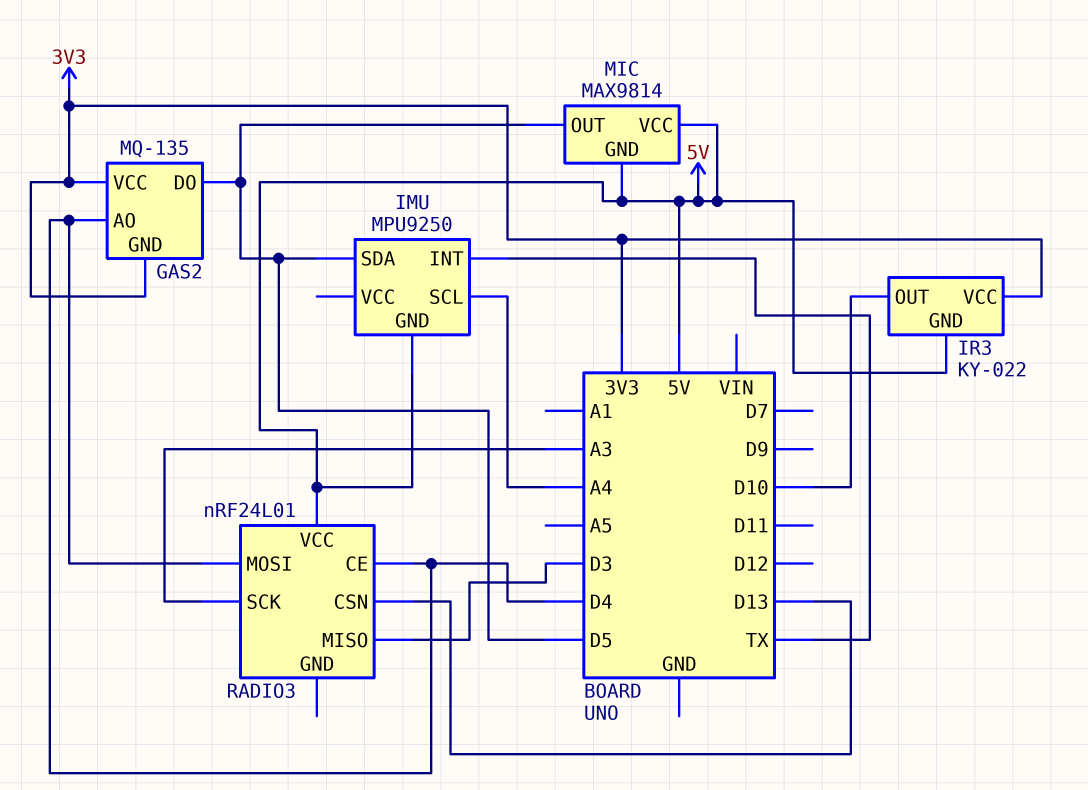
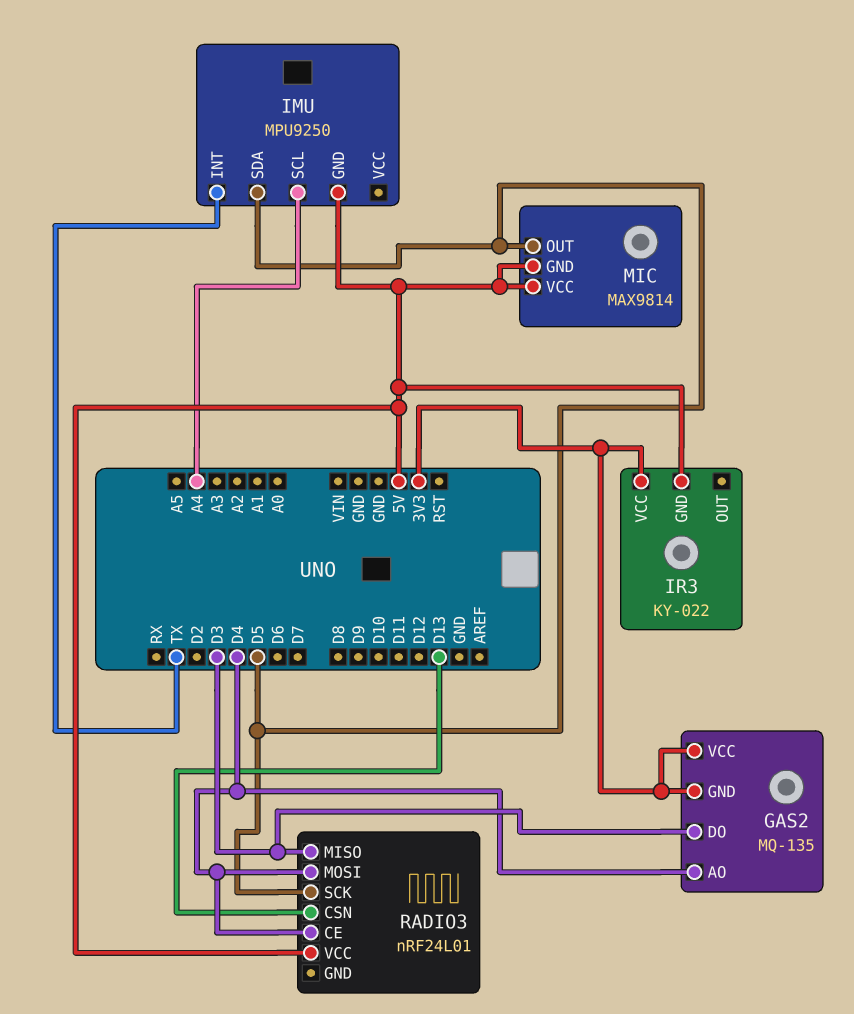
GAS2 pin DO: D5 -> D3
IR3 pin OUT: D10 -> none
RADIO3 pin SCK: A3 -> D5

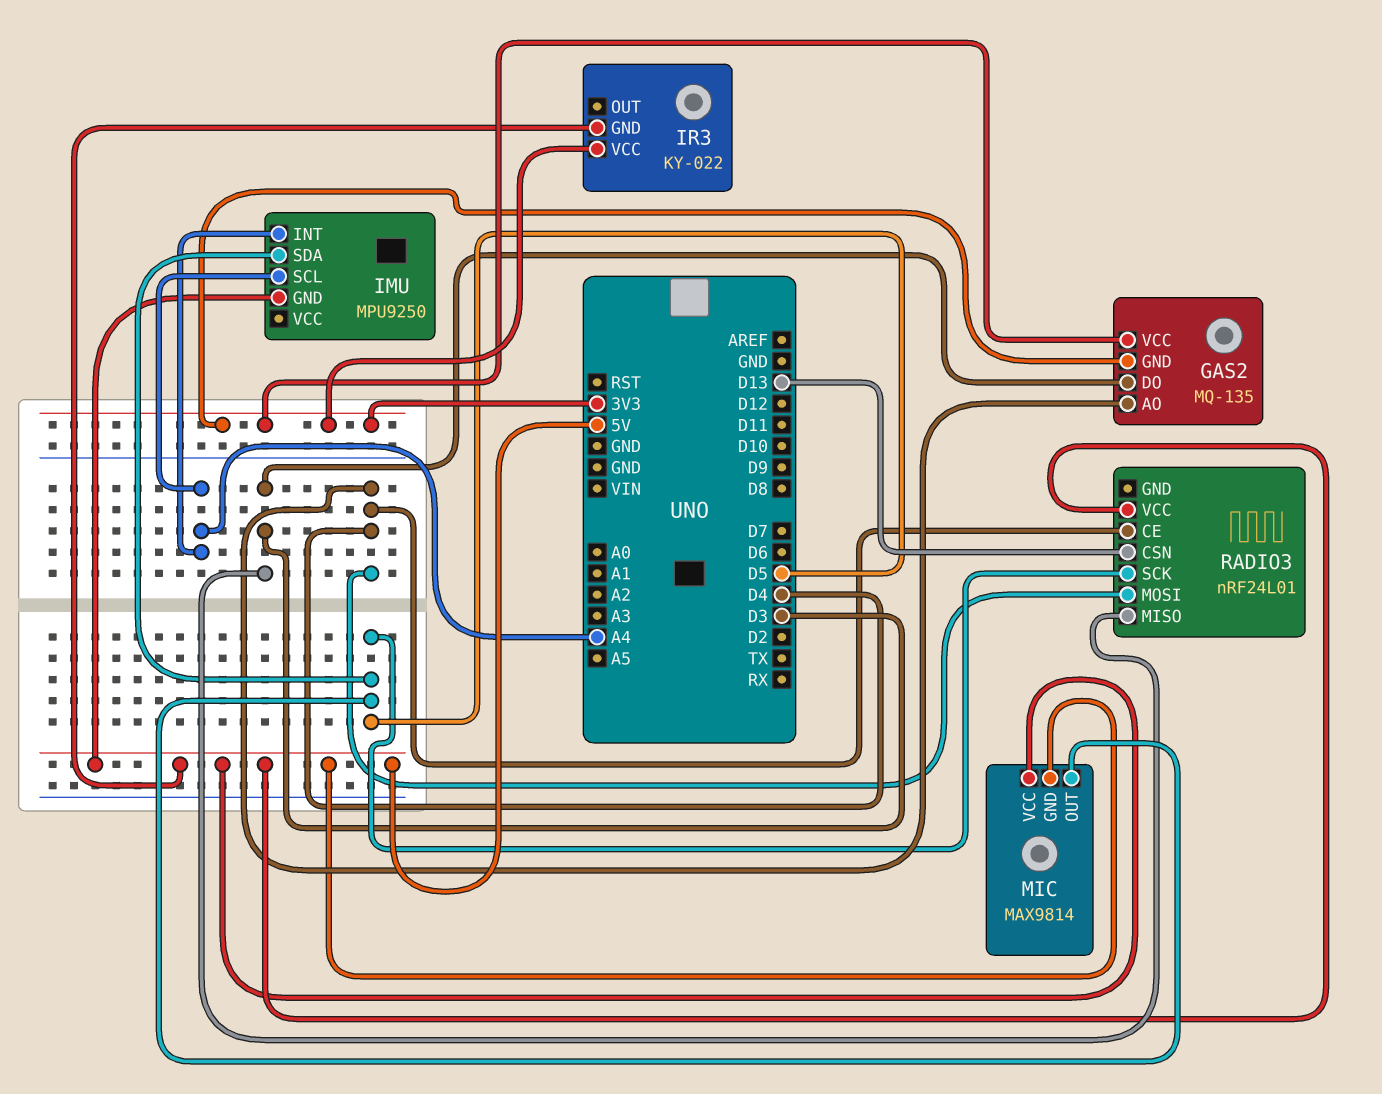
IMU pin INT: TX -> A4

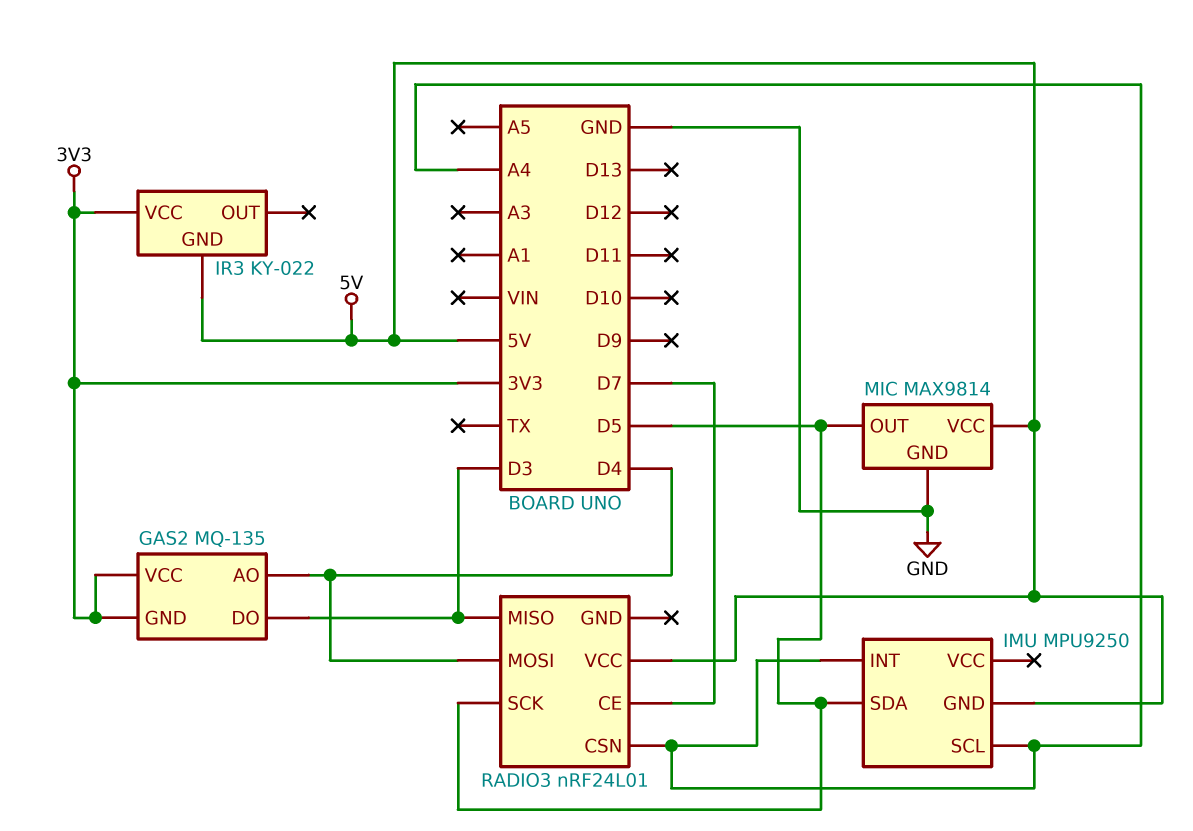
MIC pin GND: 5V -> GND
RADIO3 pin CE: D4 -> D7
RADIO3 pin CSN: D13 -> A4

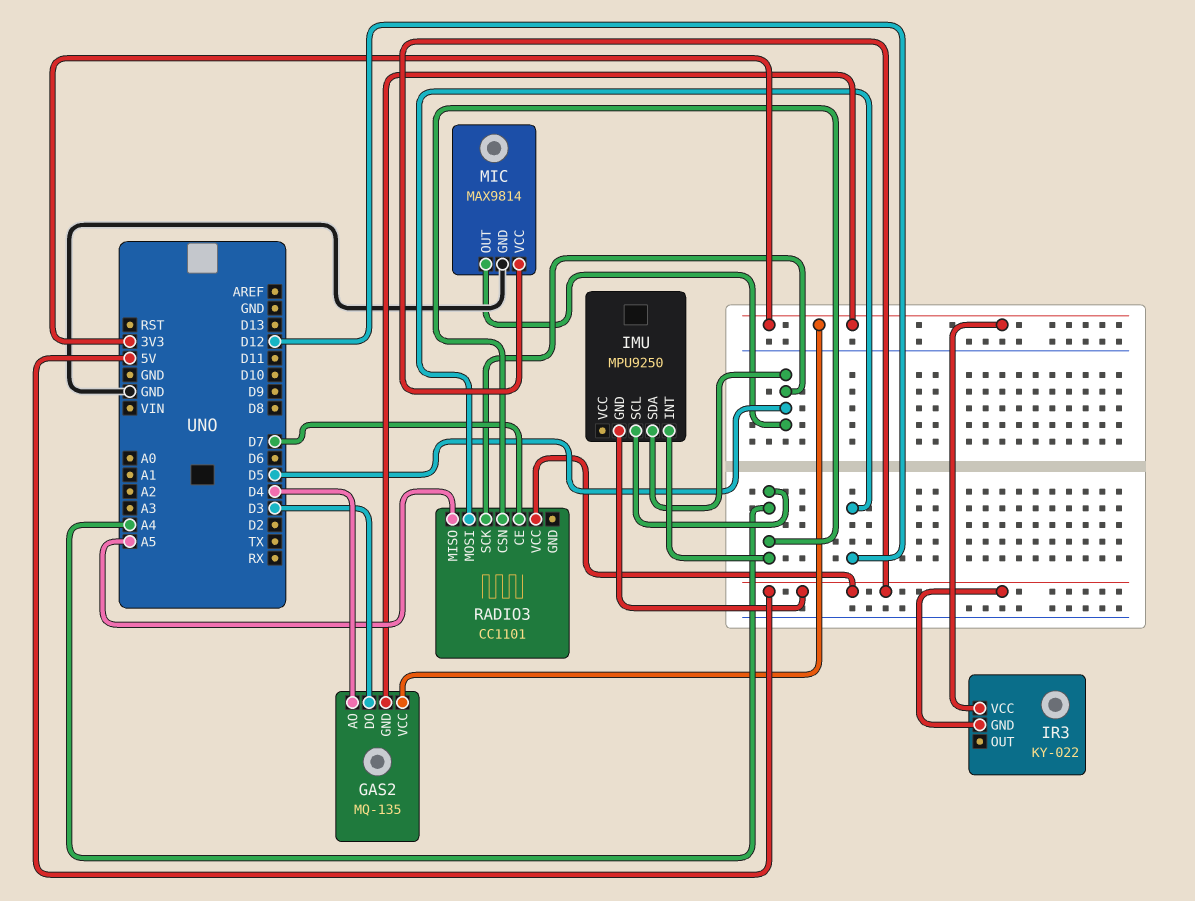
RADIO3: nRF24L01 -> CC1101
RADIO3 pin MISO: D3 -> A5
RADIO3 pin MOSI: D4 -> D12

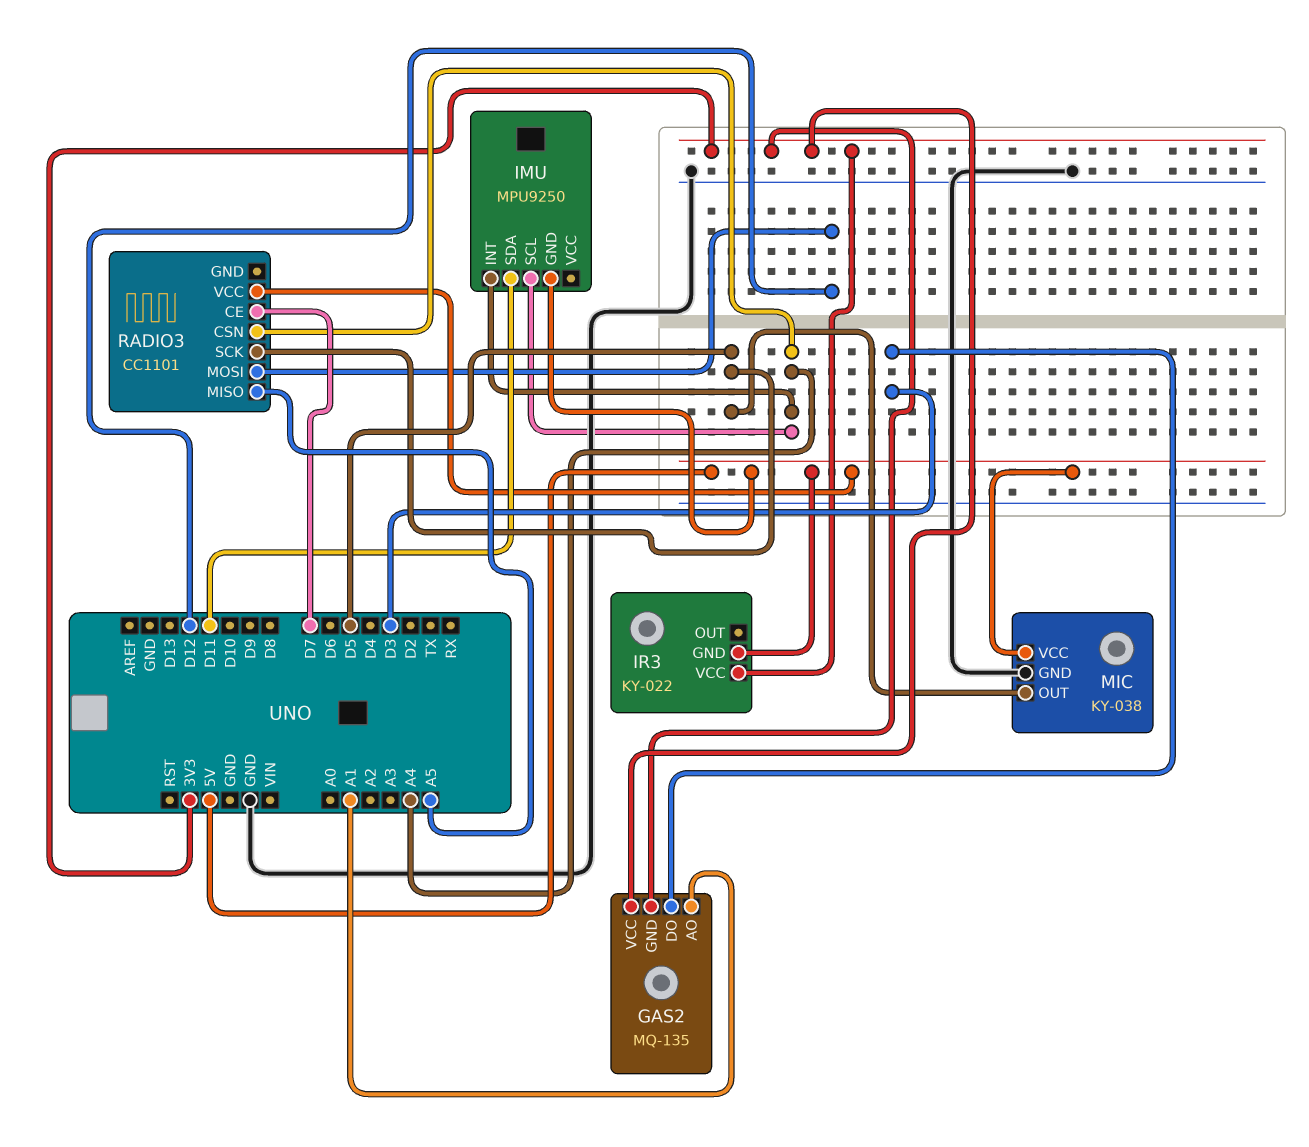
GAS2 pin AO: D4 -> A1
IMU pin SDA: D5 -> D11
MIC: MAX9814 -> KY-038

